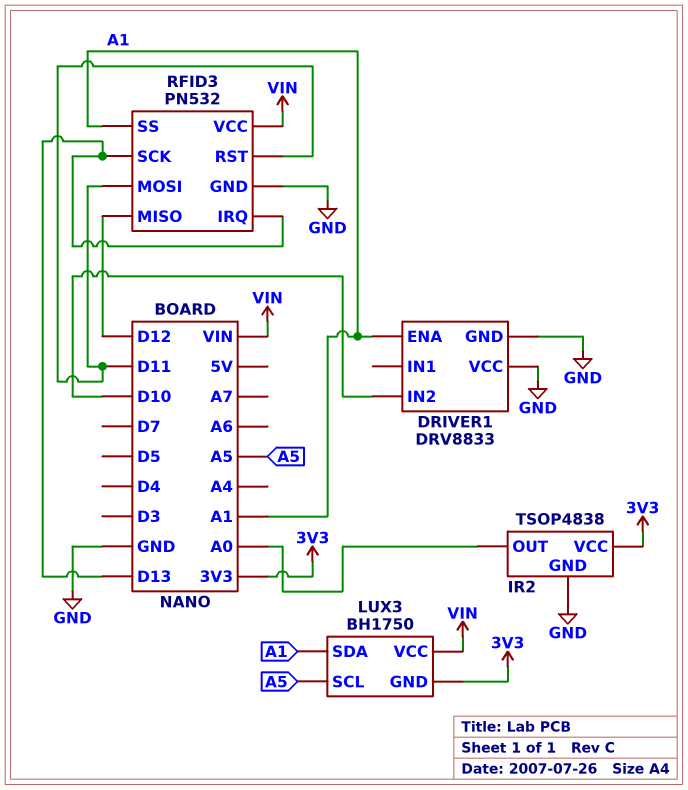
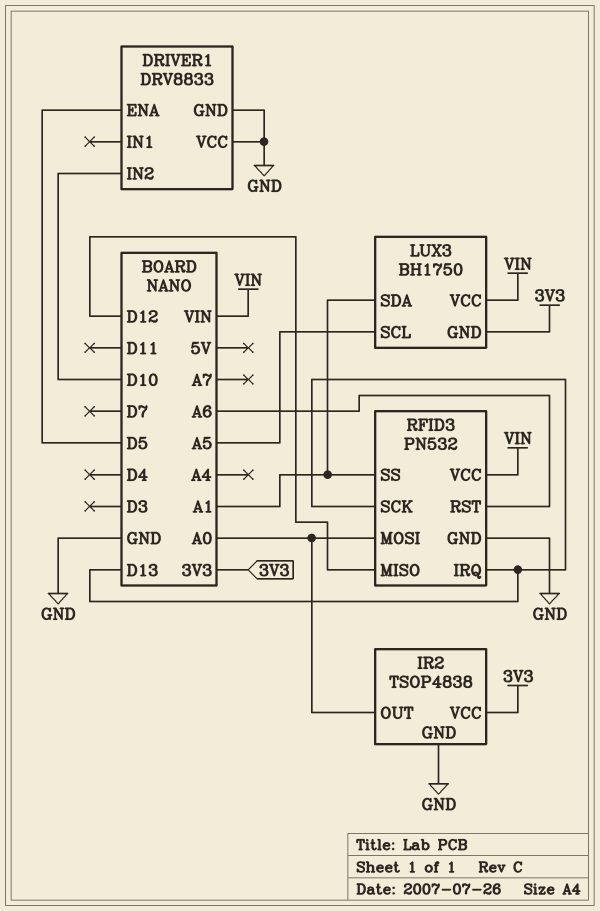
DRIVER1 pin ENA: A1 -> D5
RFID3 pin MOSI: D11 -> A0
RFID3 pin RST: D11 -> A6

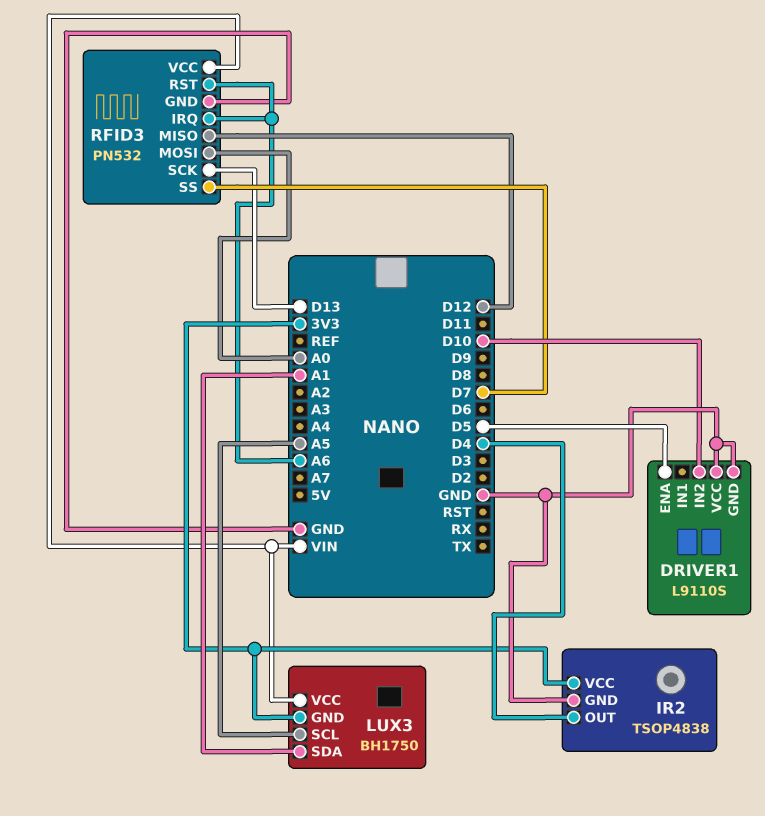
DRIVER1: DRV8833 -> L9110S
IR2 pin OUT: A0 -> D4
RFID3 pin IRQ: D13 -> A6
RFID3 pin SS: A1 -> D7

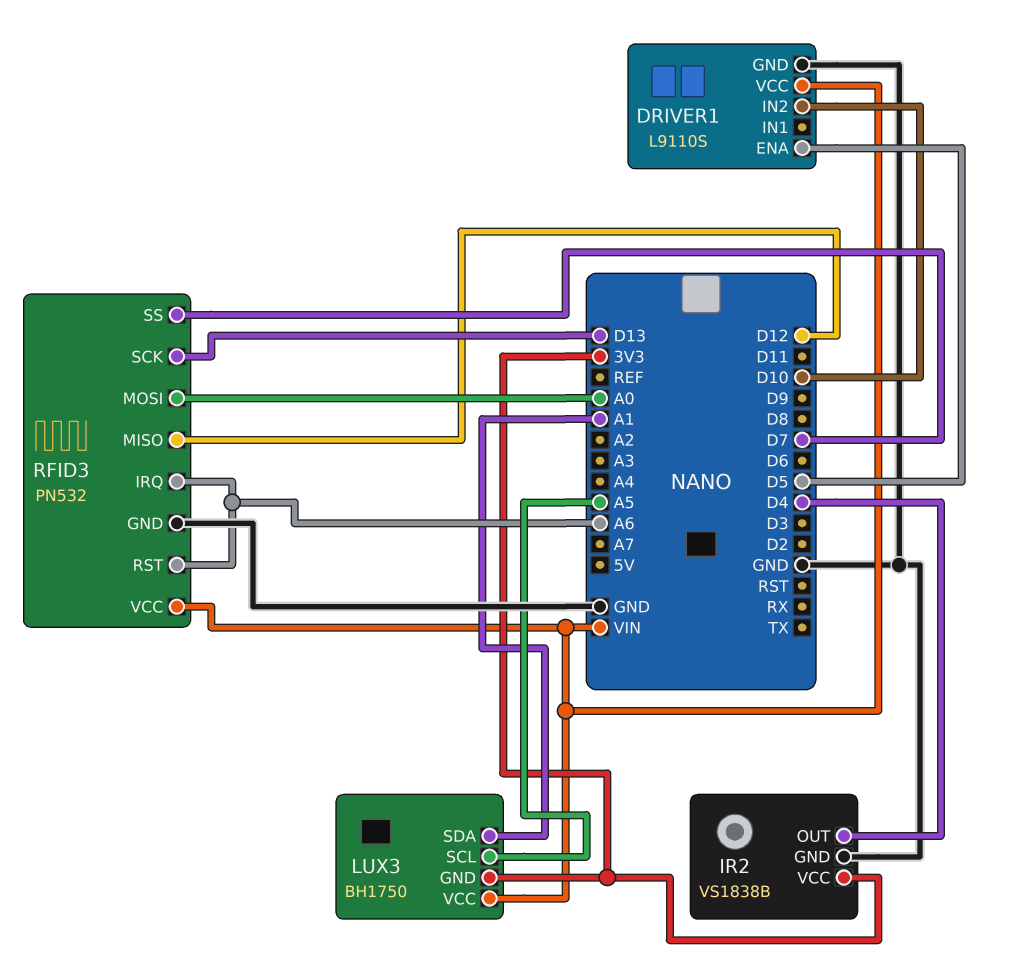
DRIVER1 pin VCC: GND -> VIN
IR2: TSOP4838 -> VS1838B

